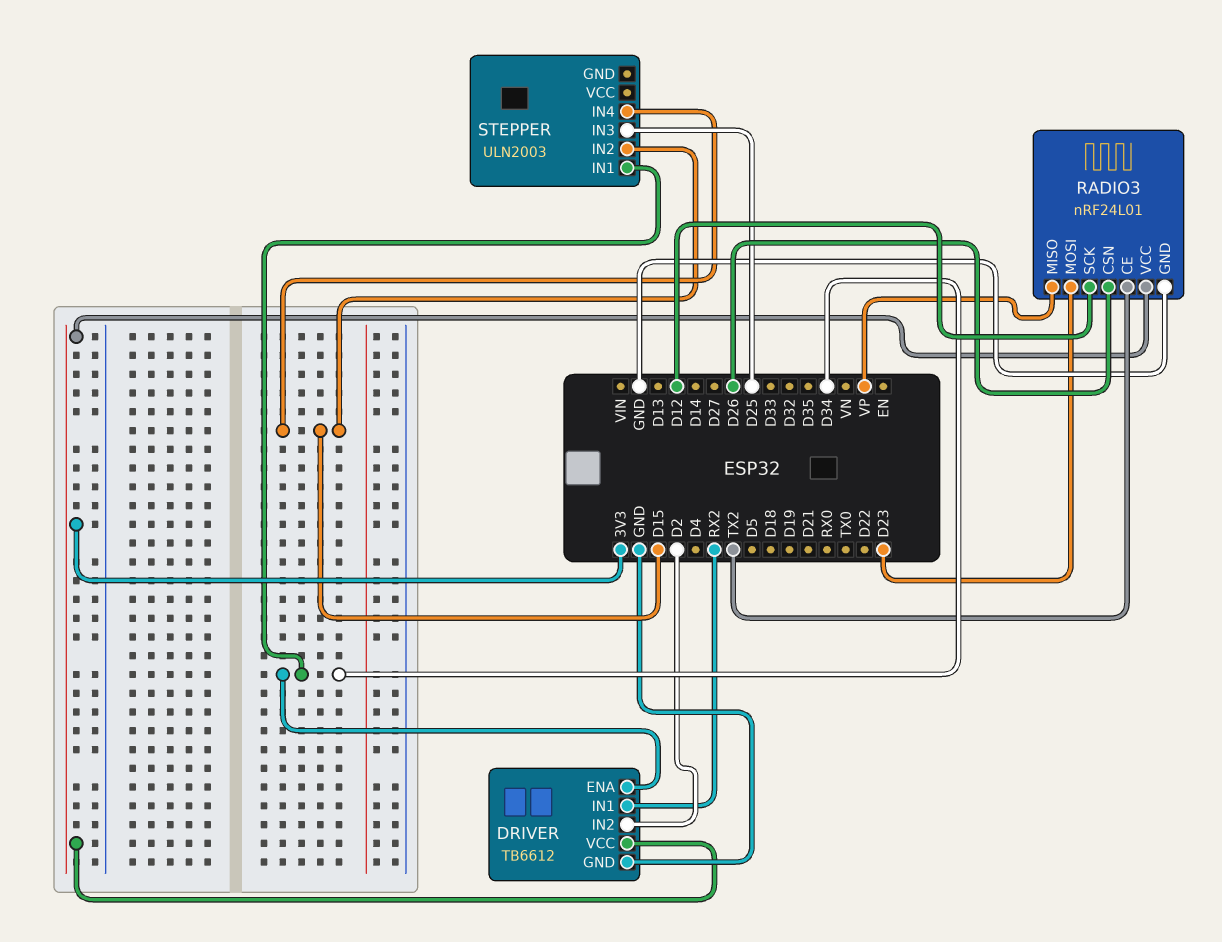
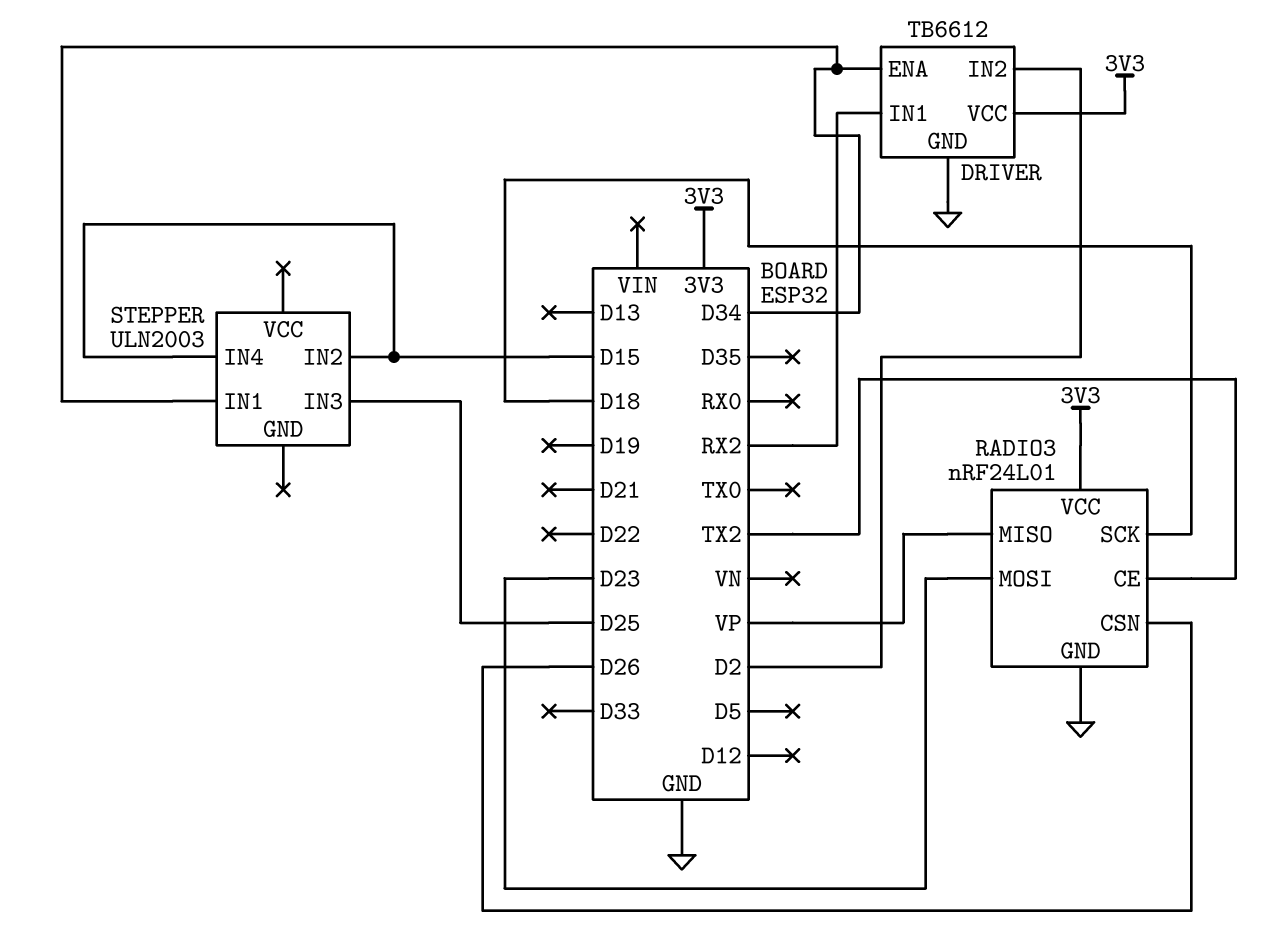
RADIO3 pin SCK: D12 -> D18

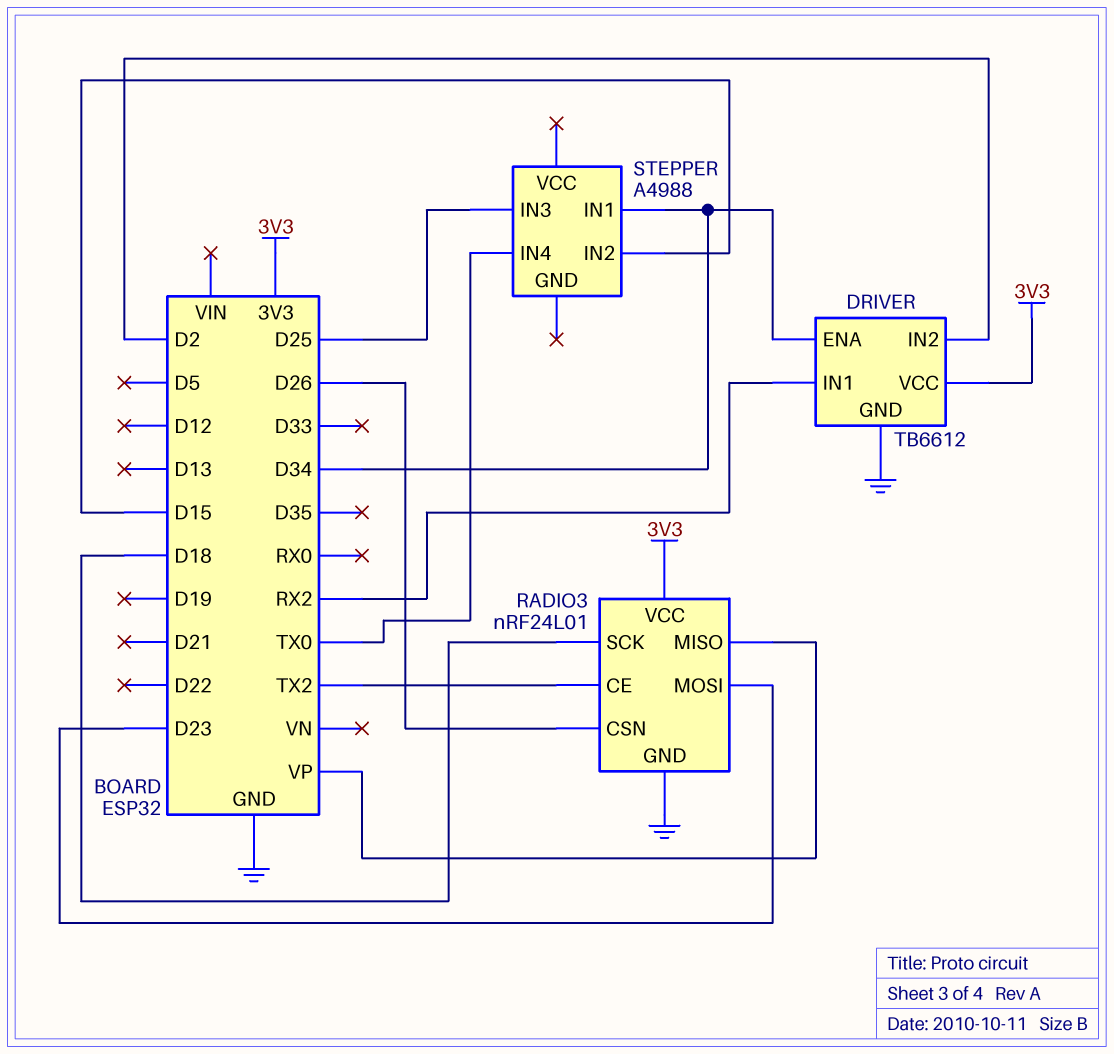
STEPPER: ULN2003 -> A4988
STEPPER pin IN4: D15 -> TX0

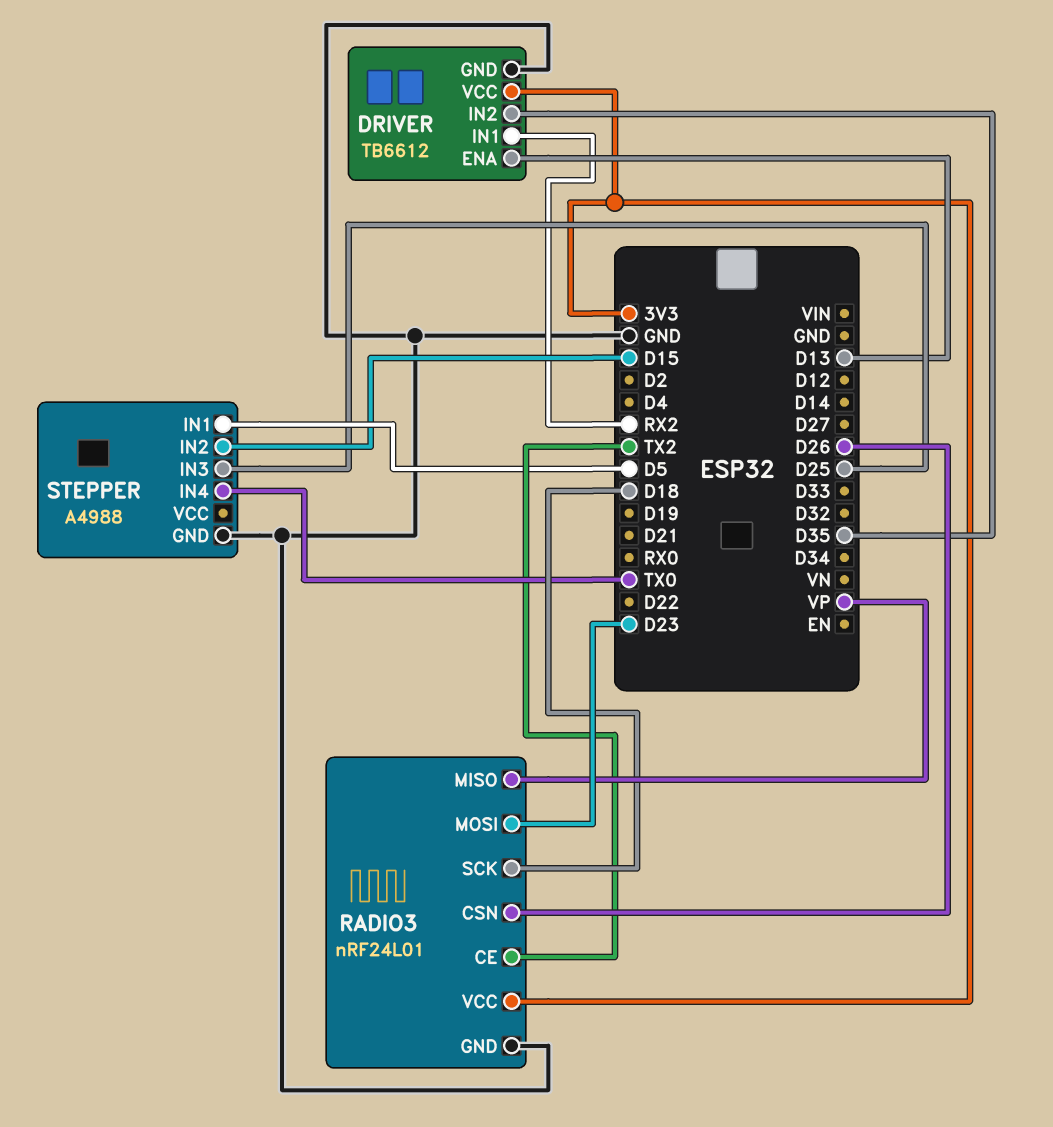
DRIVER pin ENA: D34 -> D13
DRIVER pin IN2: D2 -> D35
STEPPER pin GND: none -> GND
STEPPER pin IN1: D34 -> D5

